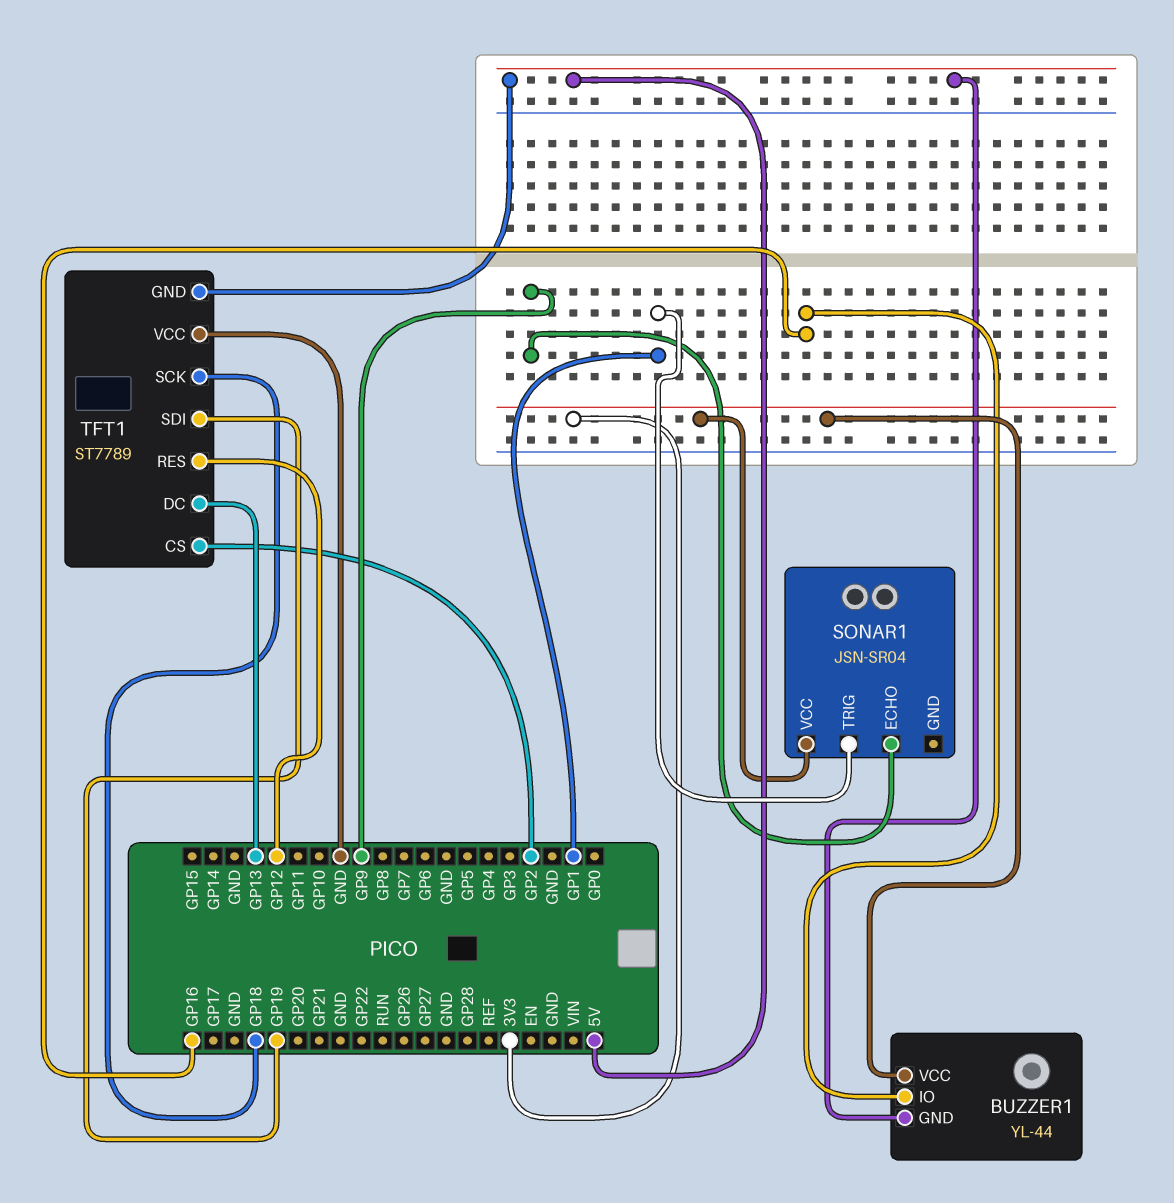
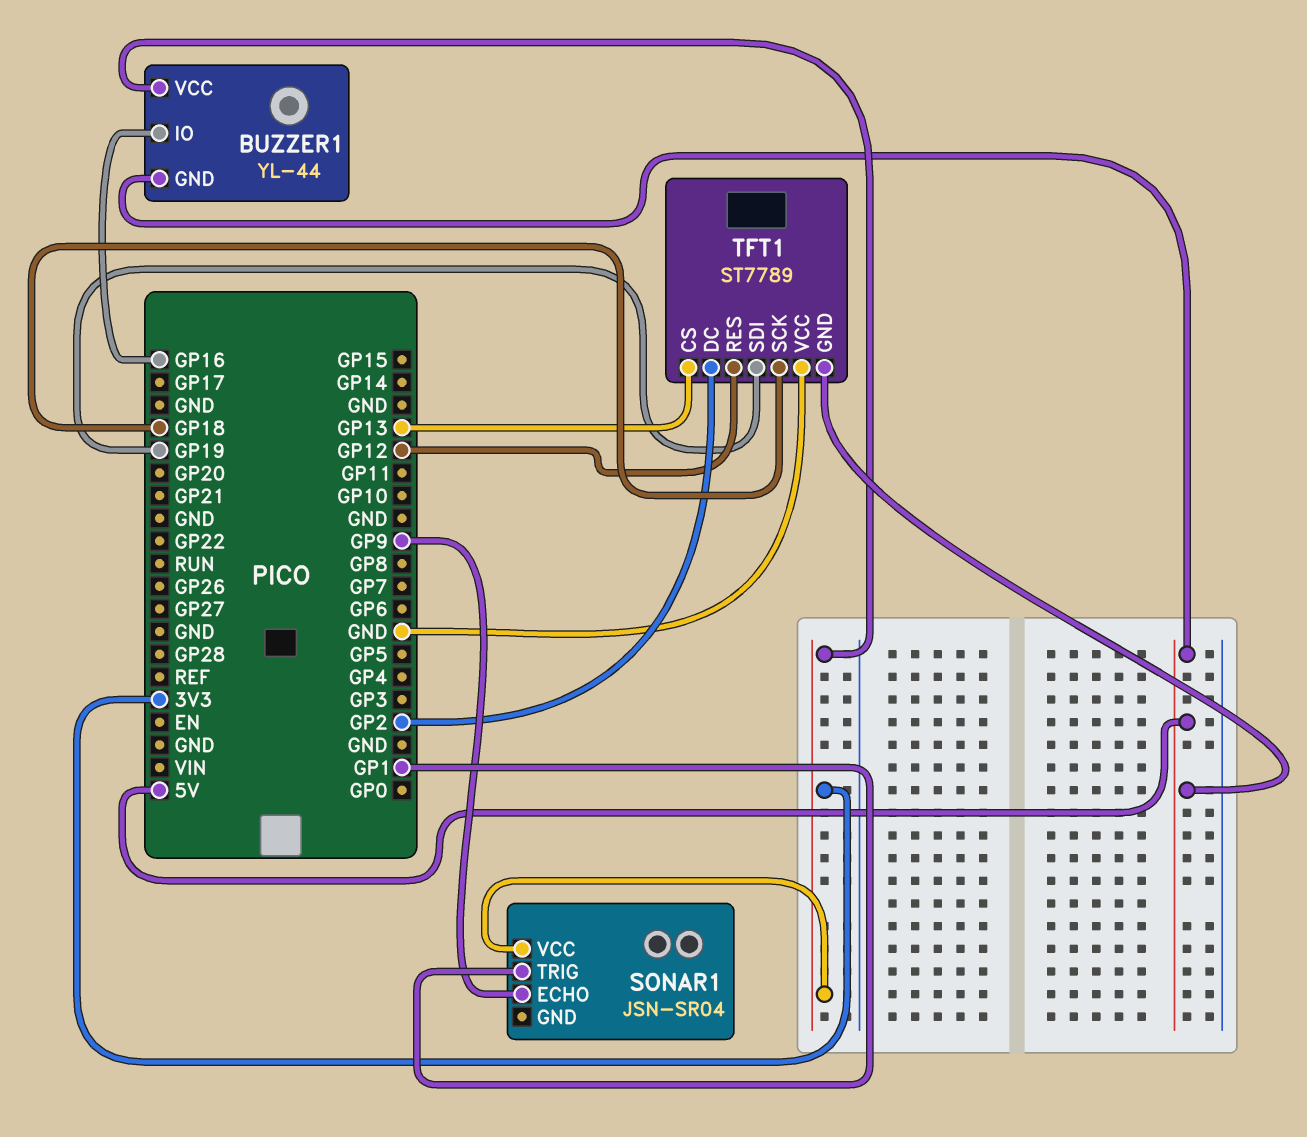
TFT1 pin CS: GP2 -> GP13
TFT1 pin DC: GP13 -> GP2

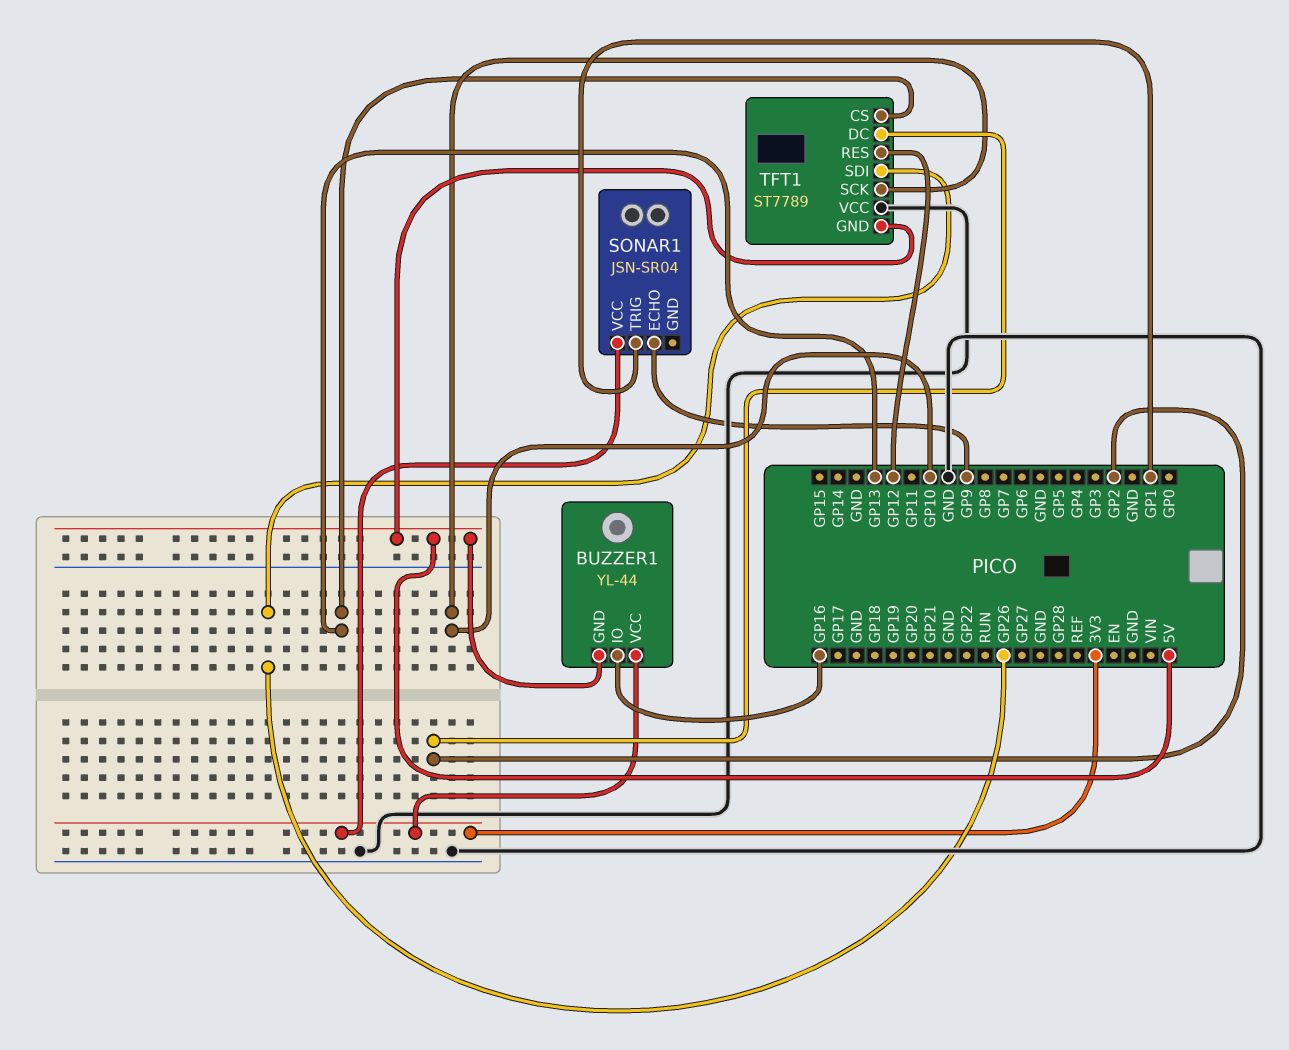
TFT1 pin SCK: GP18 -> GP10
TFT1 pin SDI: GP19 -> GP26

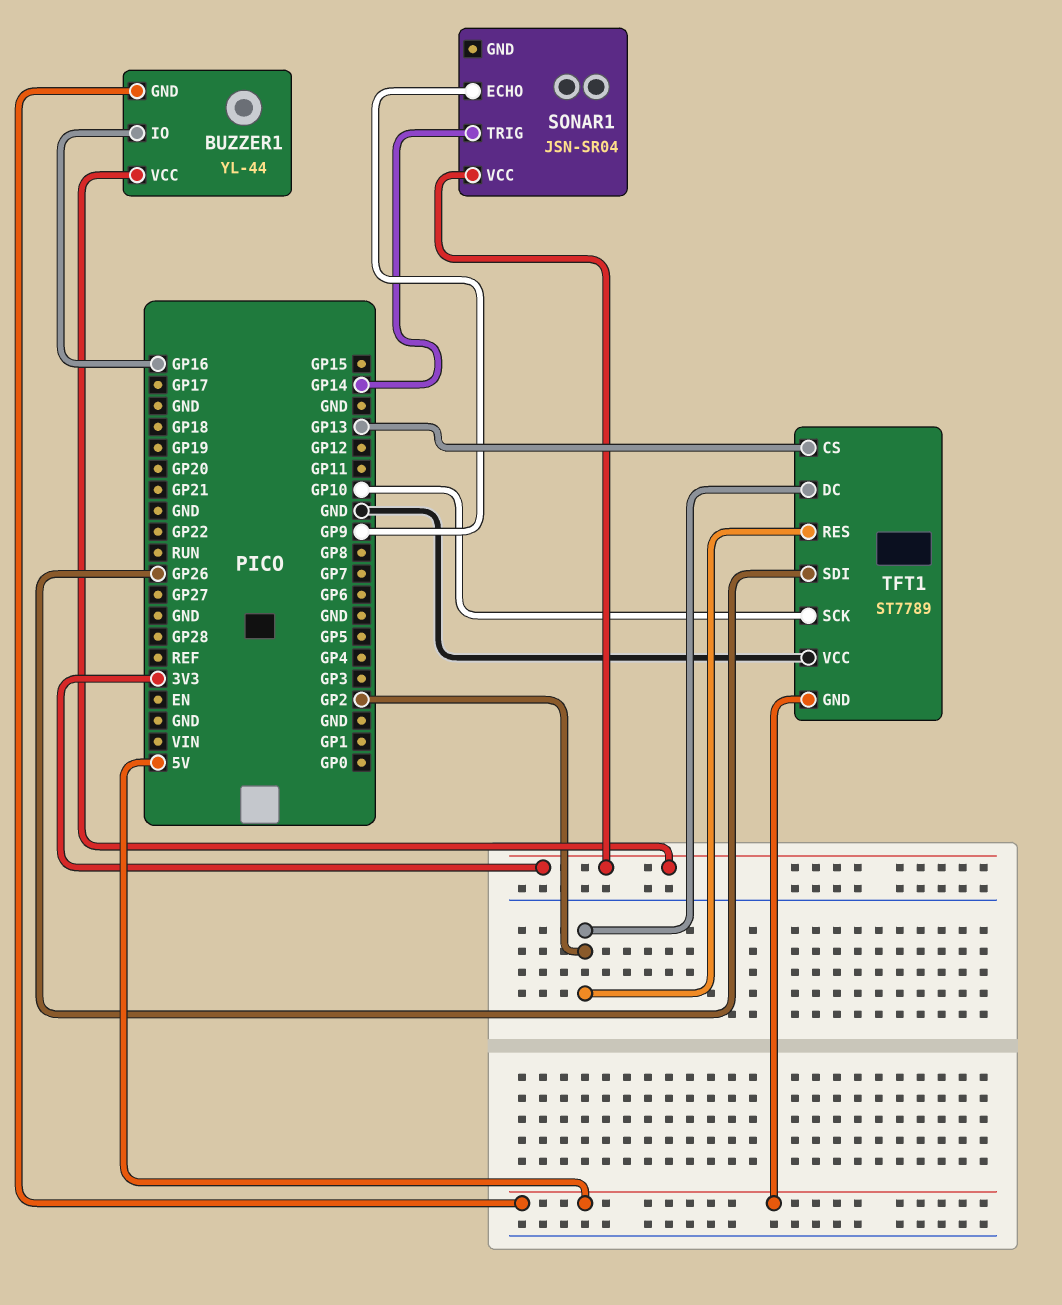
SONAR1 pin TRIG: GP1 -> GP14
TFT1 pin RES: GP12 -> GP2

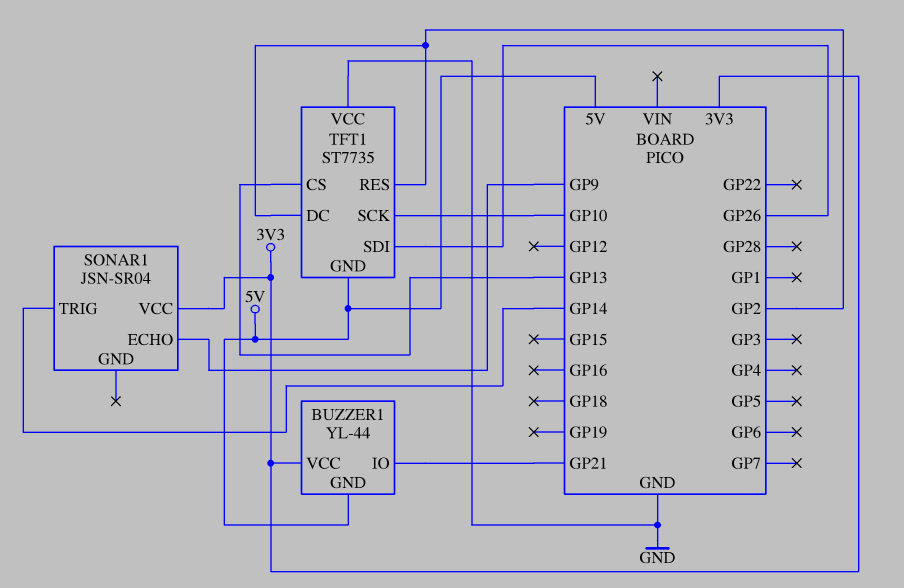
BUZZER1 pin IO: GP16 -> GP21
TFT1: ST7789 -> ST7735

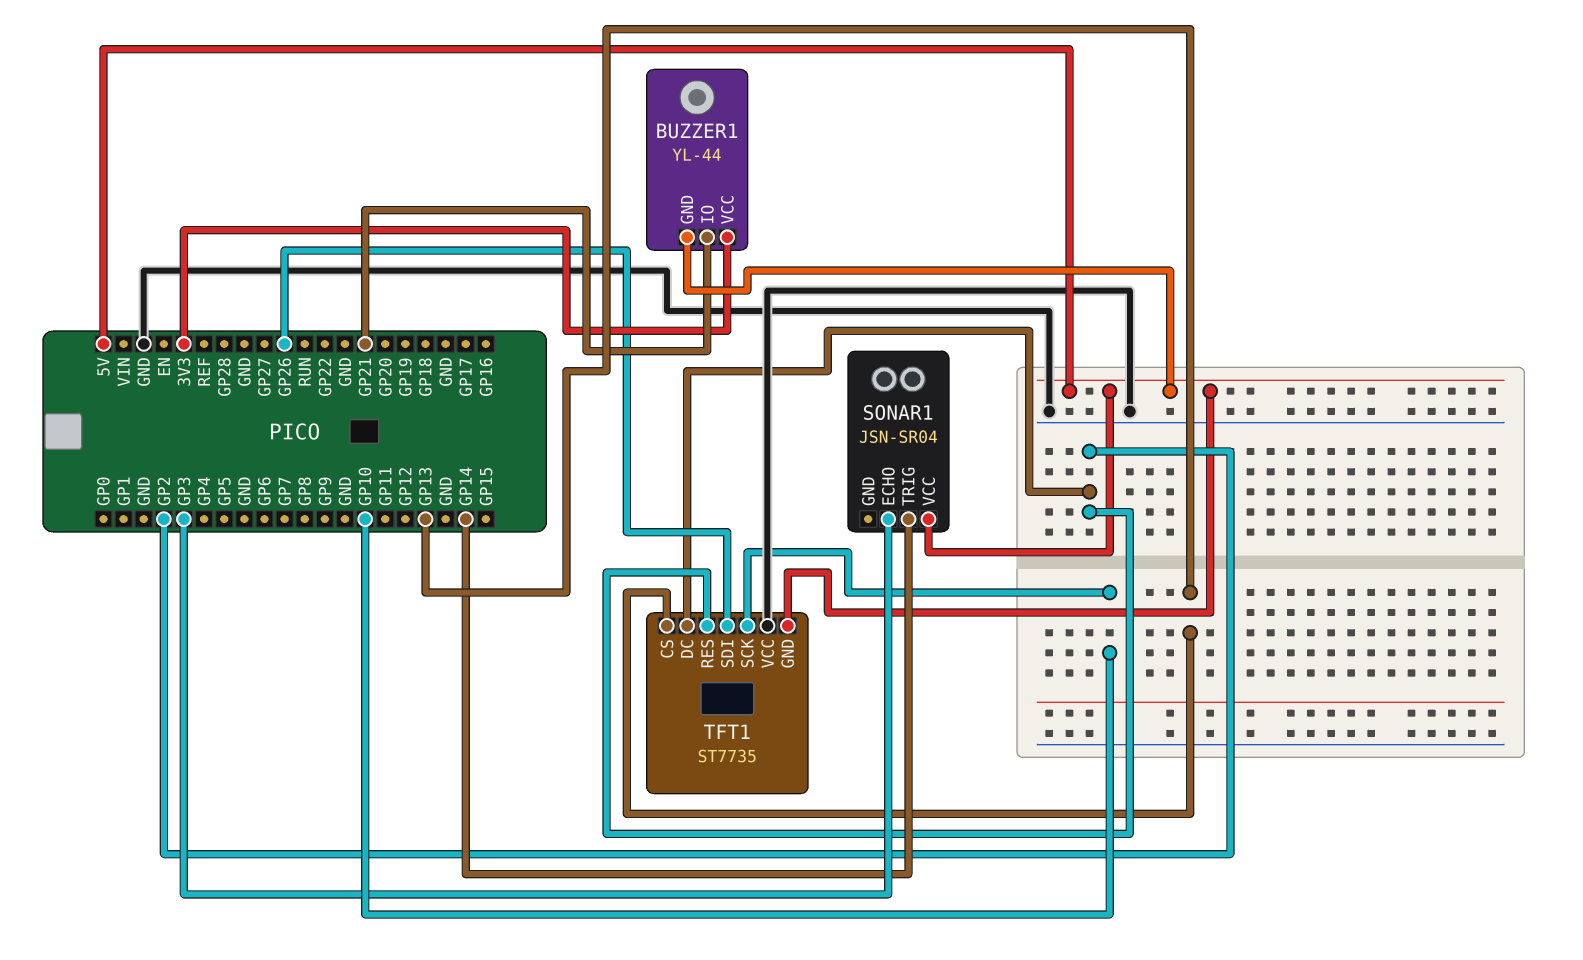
SONAR1 pin ECHO: GP9 -> GP3
SONAR1 pin VCC: 3V3 -> 5V

